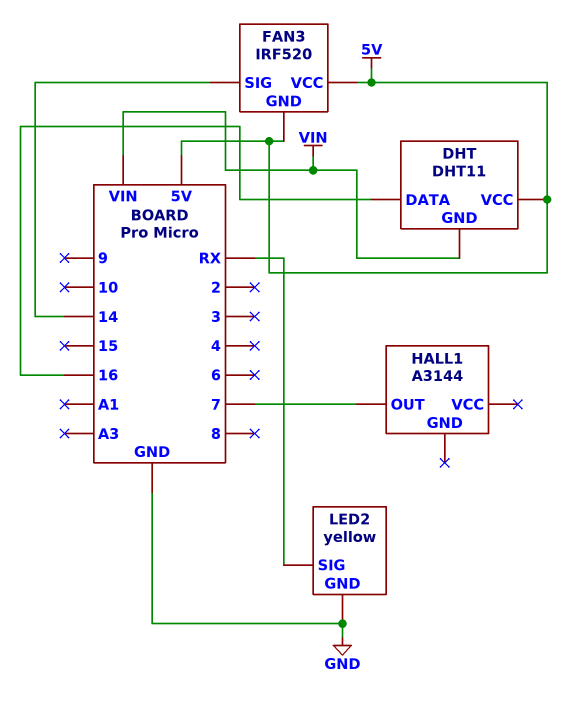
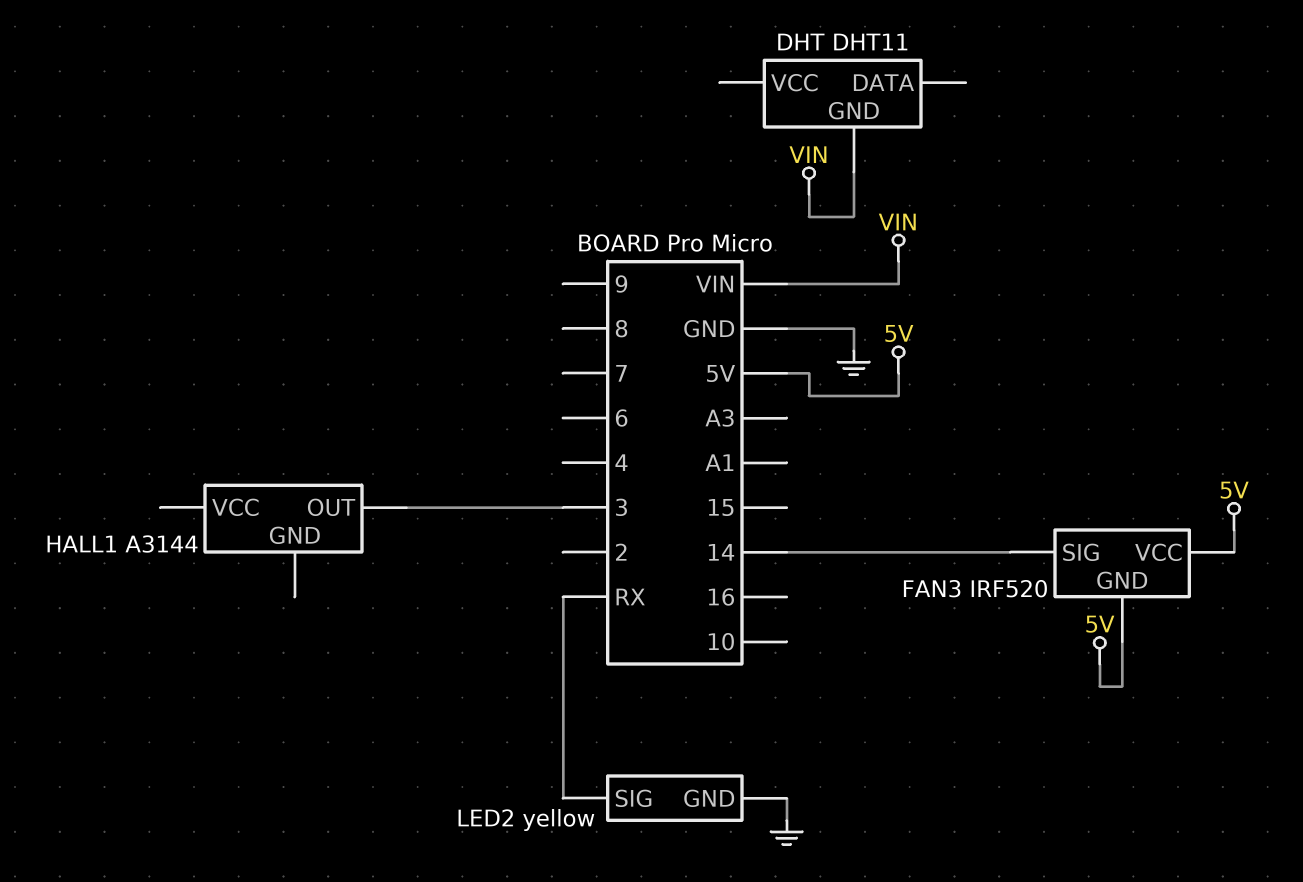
DHT pin DATA: 16 -> none
DHT pin VCC: 5V -> none
HALL1 pin OUT: 7 -> 3

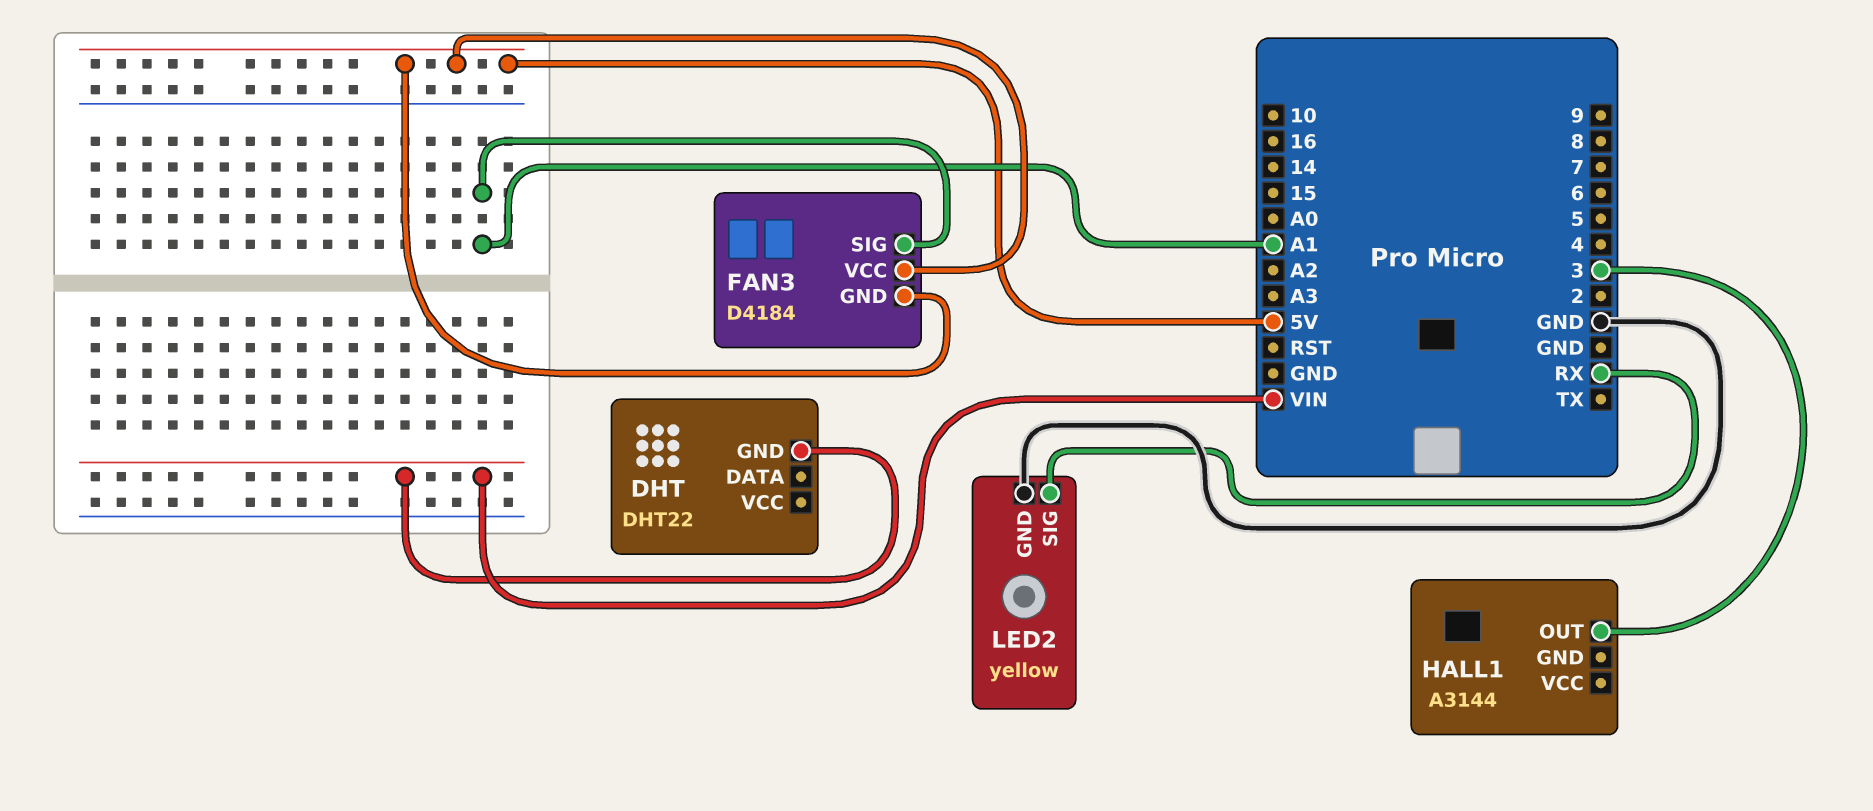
DHT: DHT11 -> DHT22
FAN3: IRF520 -> D4184
FAN3 pin SIG: 14 -> A1

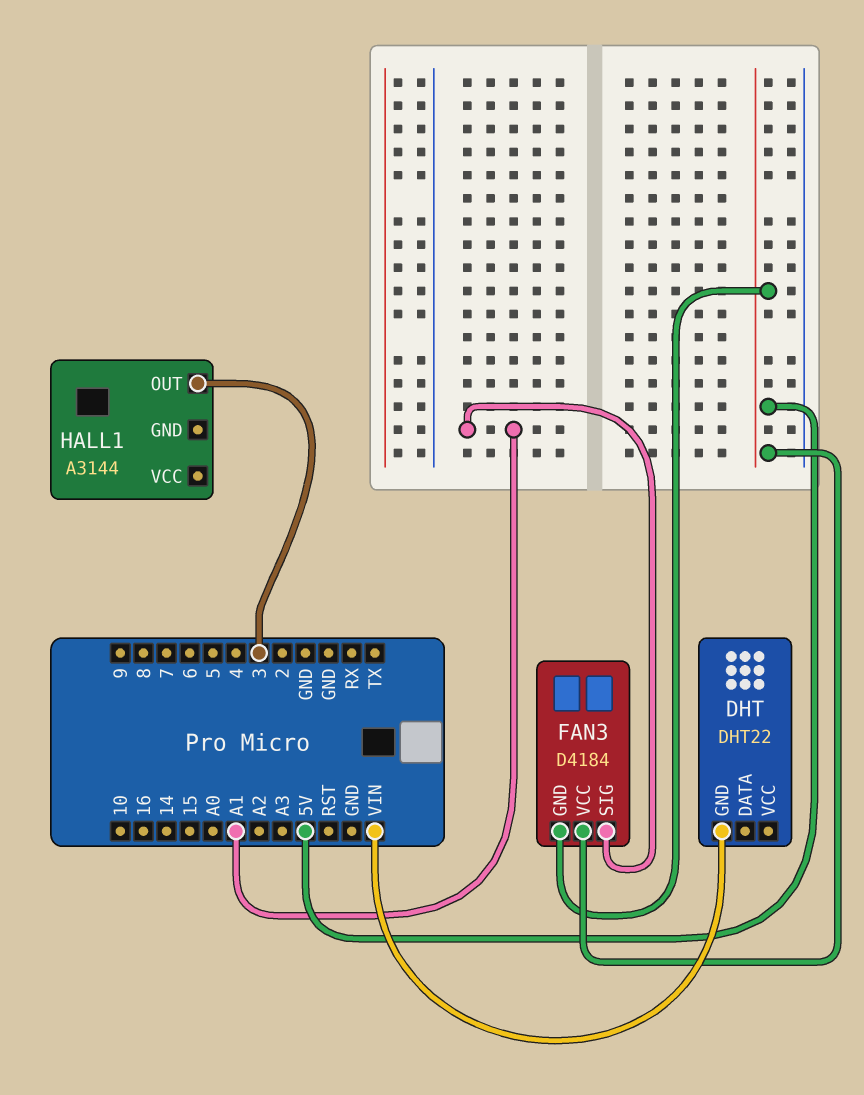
LED2: yellow -> none
LED2 pin GND: GND -> none
LED2 pin SIG: RX -> none

